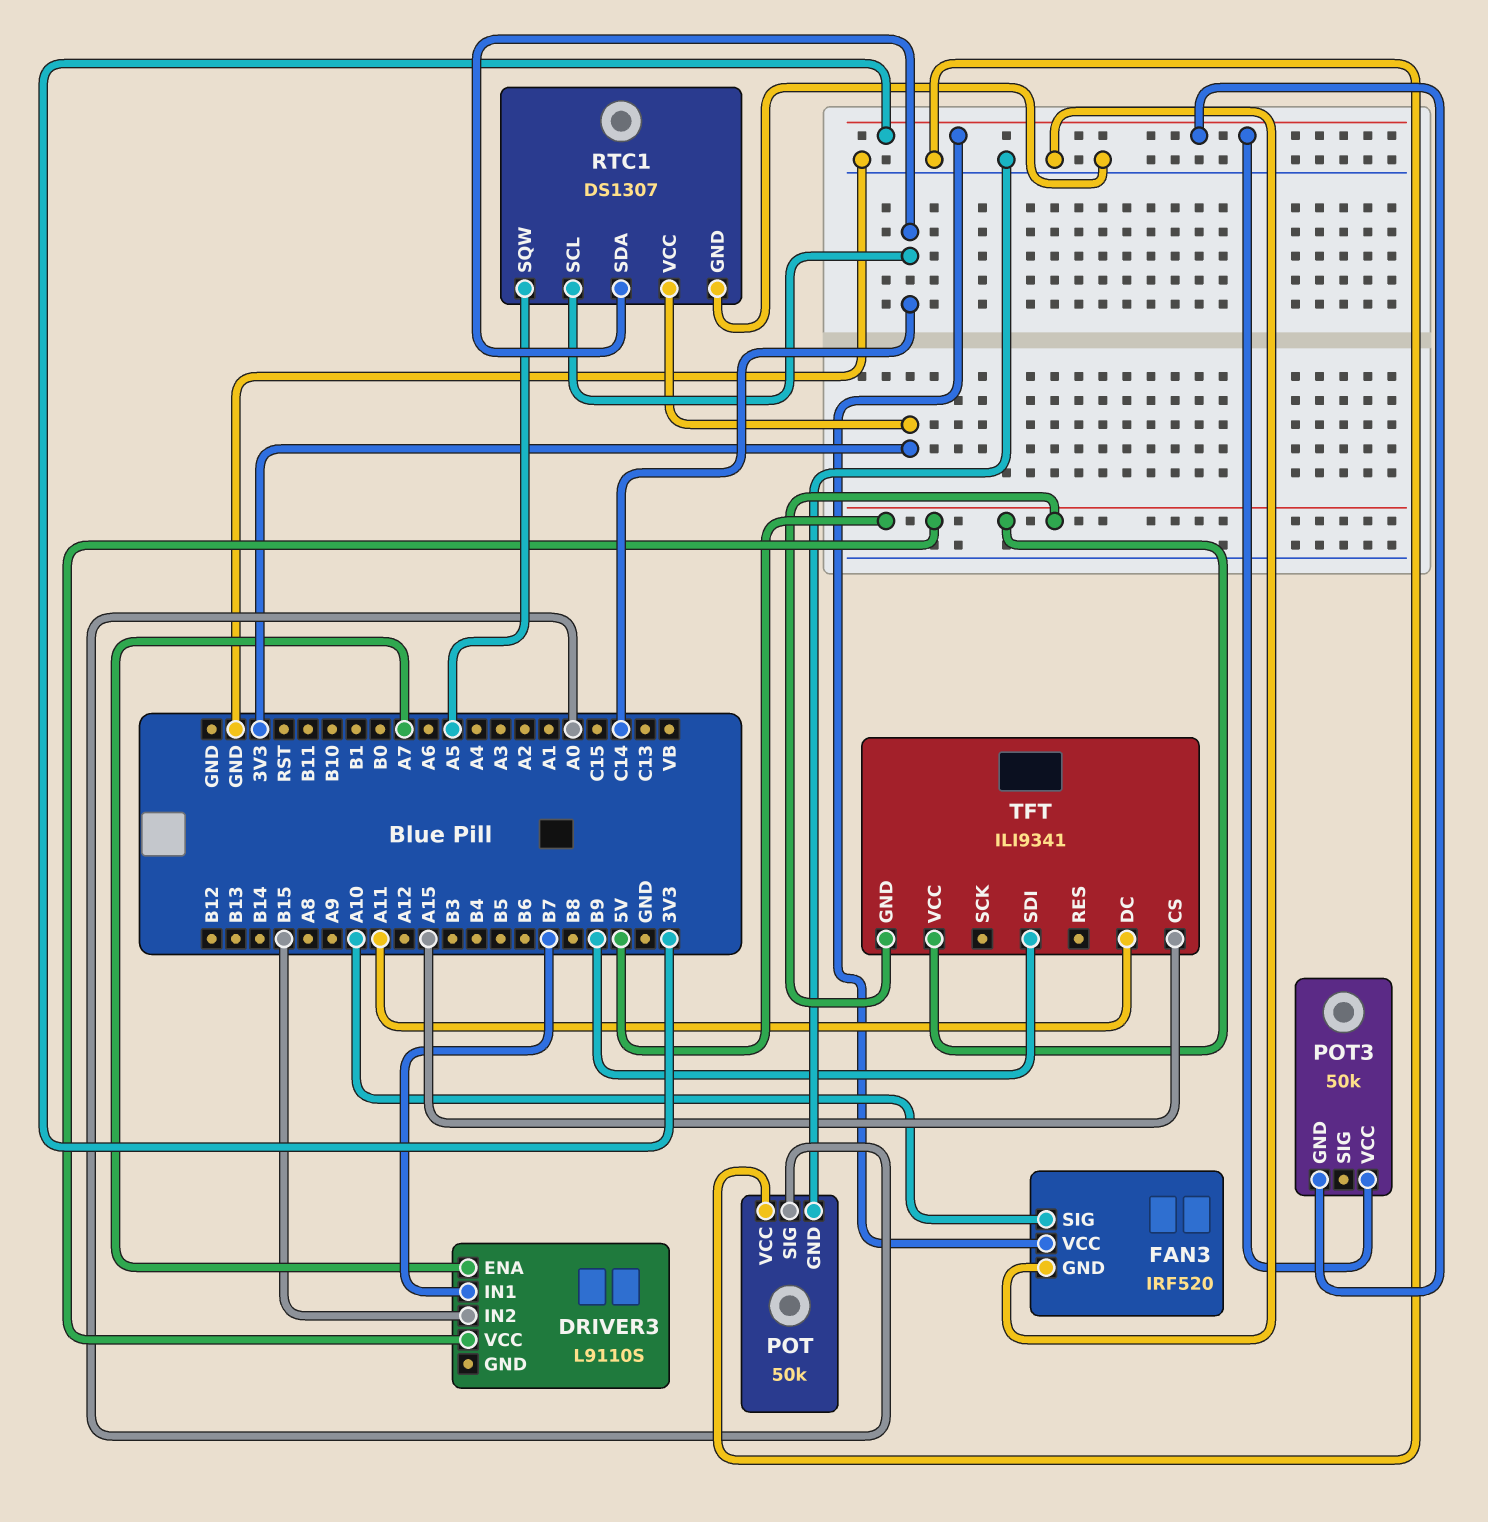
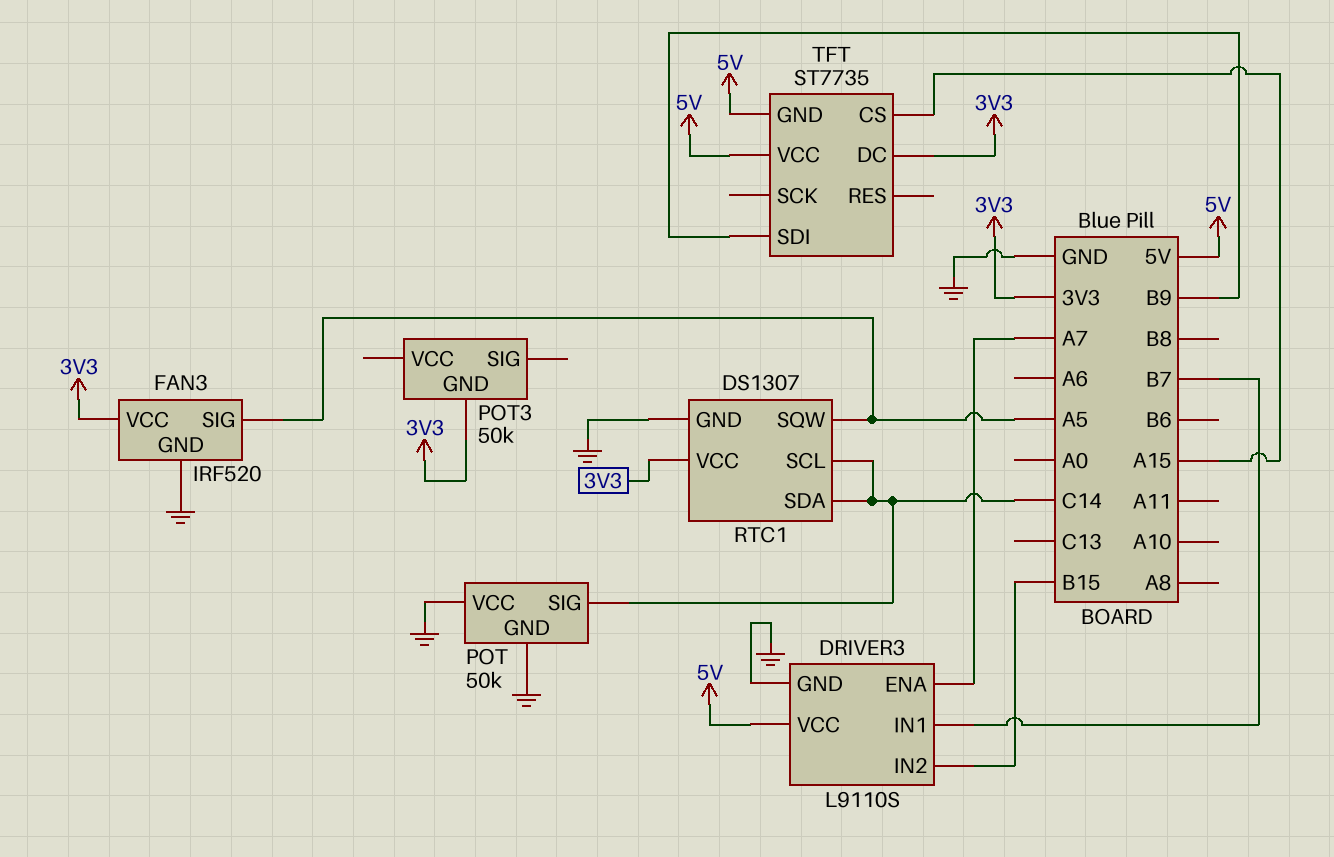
DRIVER3 pin GND: none -> GND
FAN3 pin SIG: A10 -> A5
POT pin SIG: A0 -> C14
POT3 pin VCC: 3V3 -> none
TFT: ILI9341 -> ST7735
TFT pin DC: A11 -> 3V3

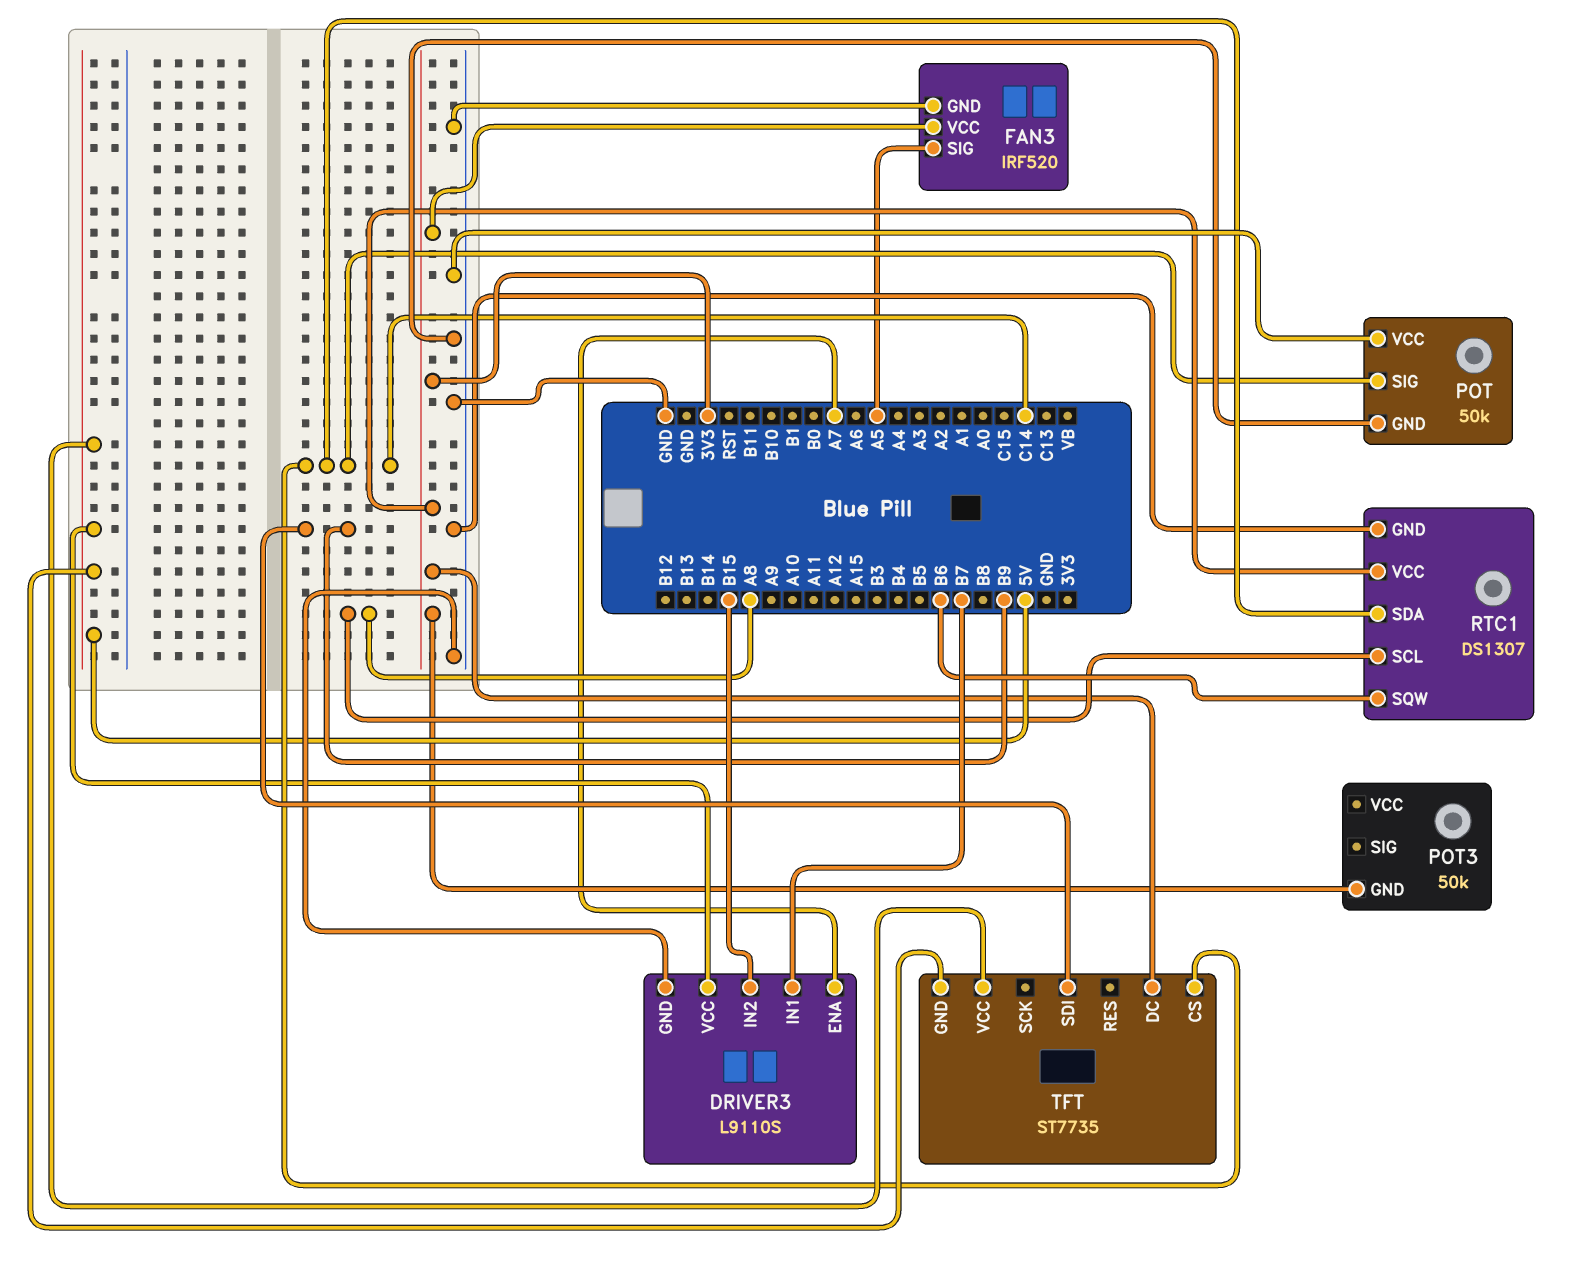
RTC1 pin SCL: C14 -> A8
RTC1 pin SQW: A5 -> B6
TFT pin CS: A15 -> C14

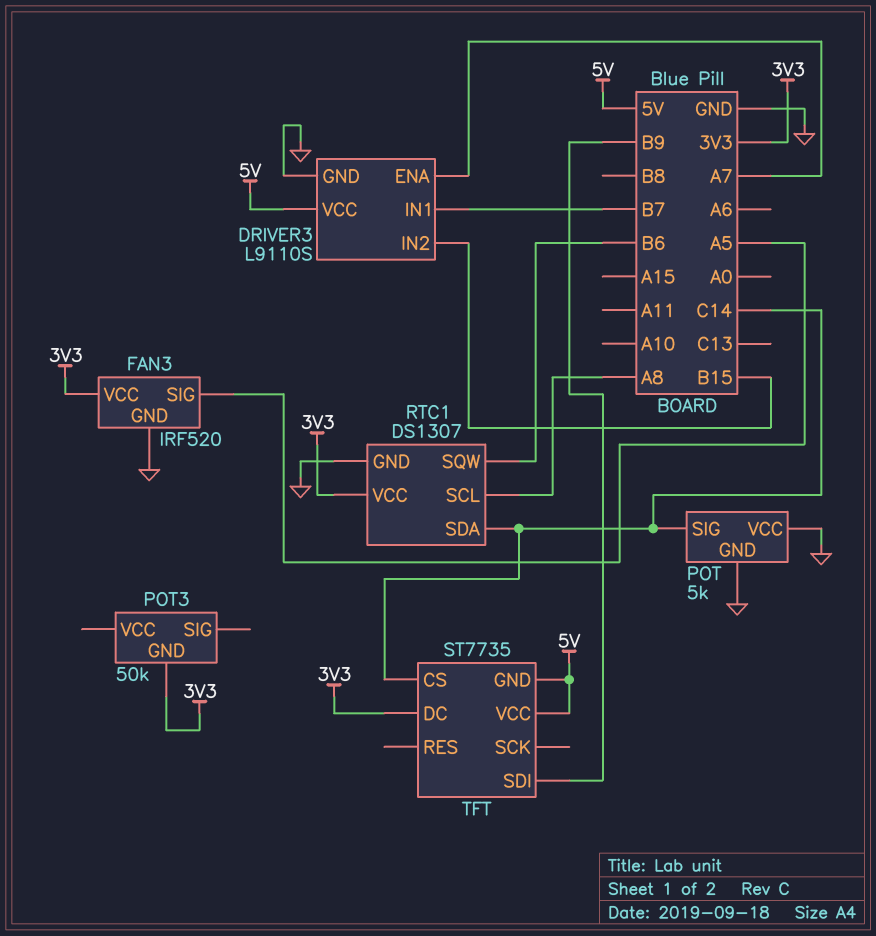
POT: 50k -> 5k

